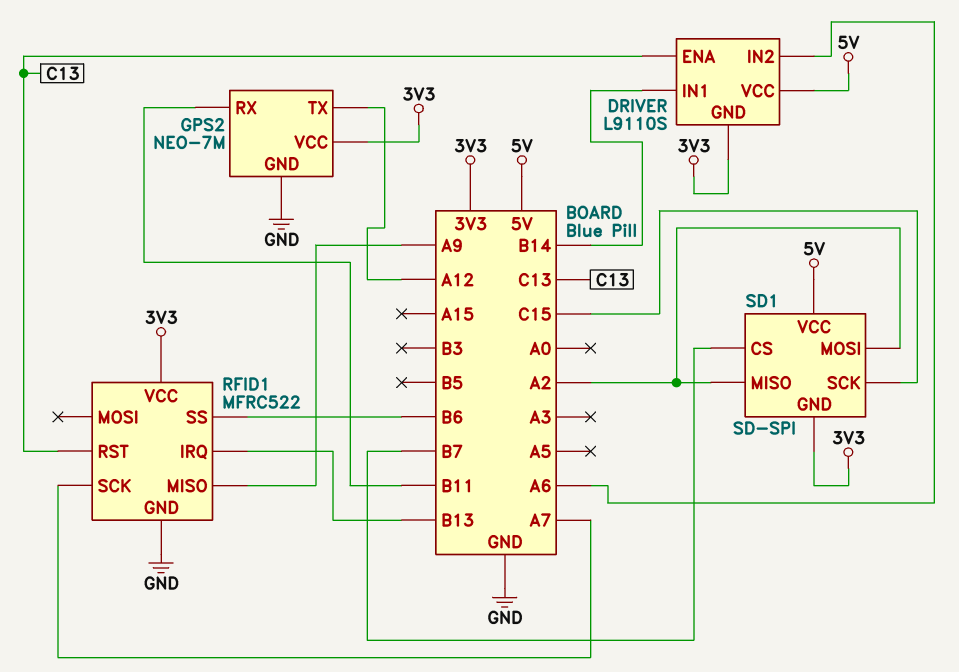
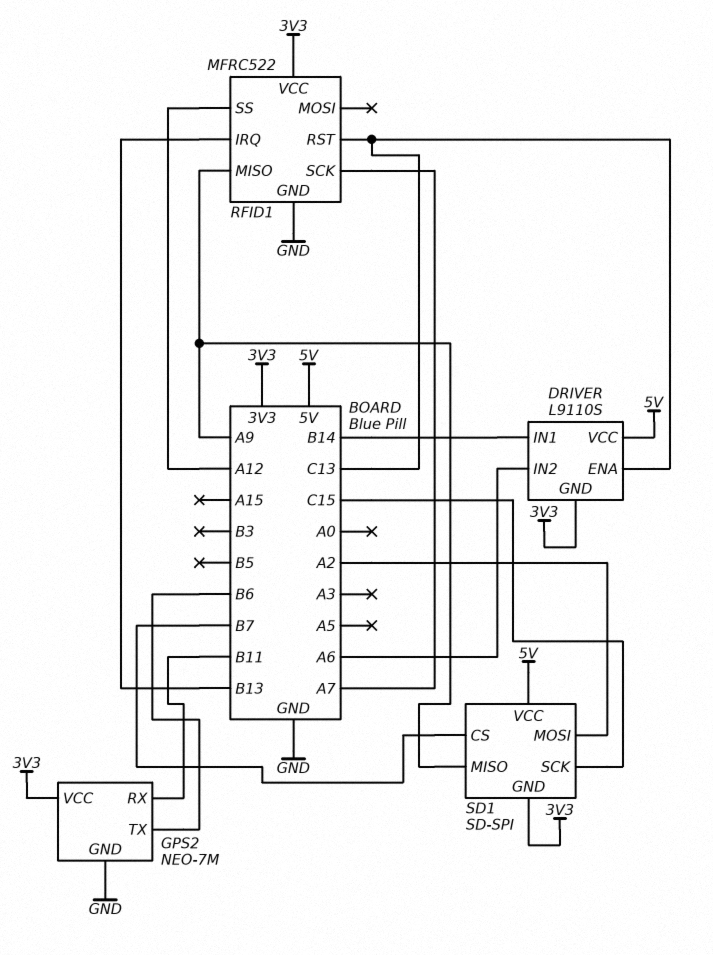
GPS2 pin TX: A12 -> B6
RFID1 pin SS: B6 -> A12
SD1 pin MISO: A2 -> A9

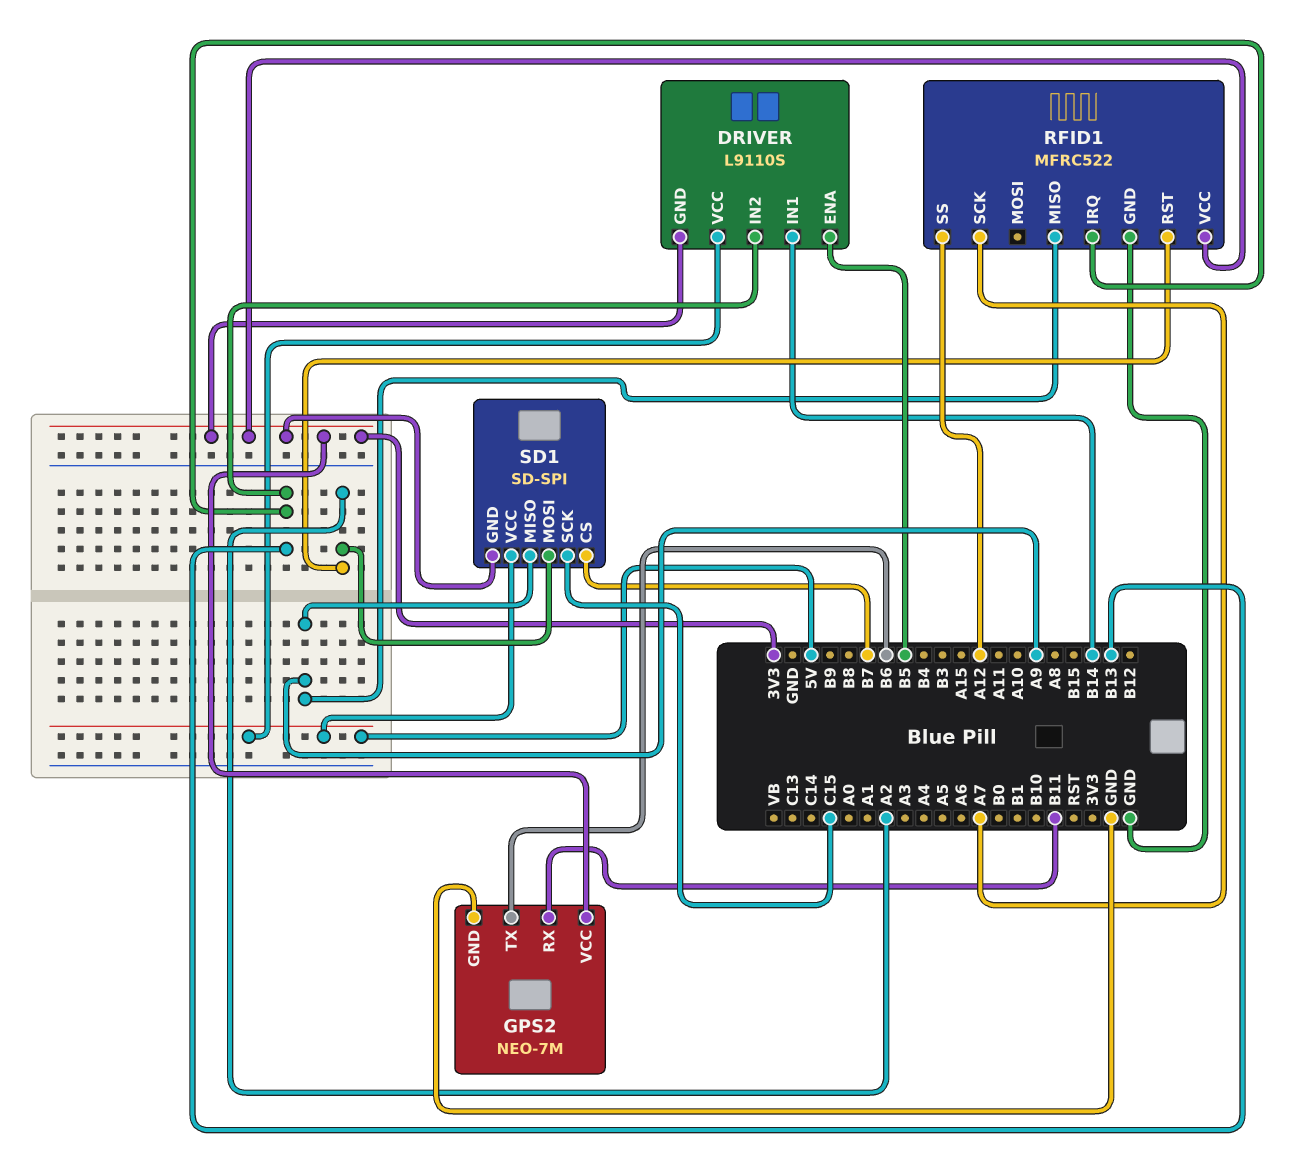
DRIVER pin ENA: C13 -> B5
DRIVER pin IN2: A6 -> B13
RFID1 pin RST: C13 -> A2

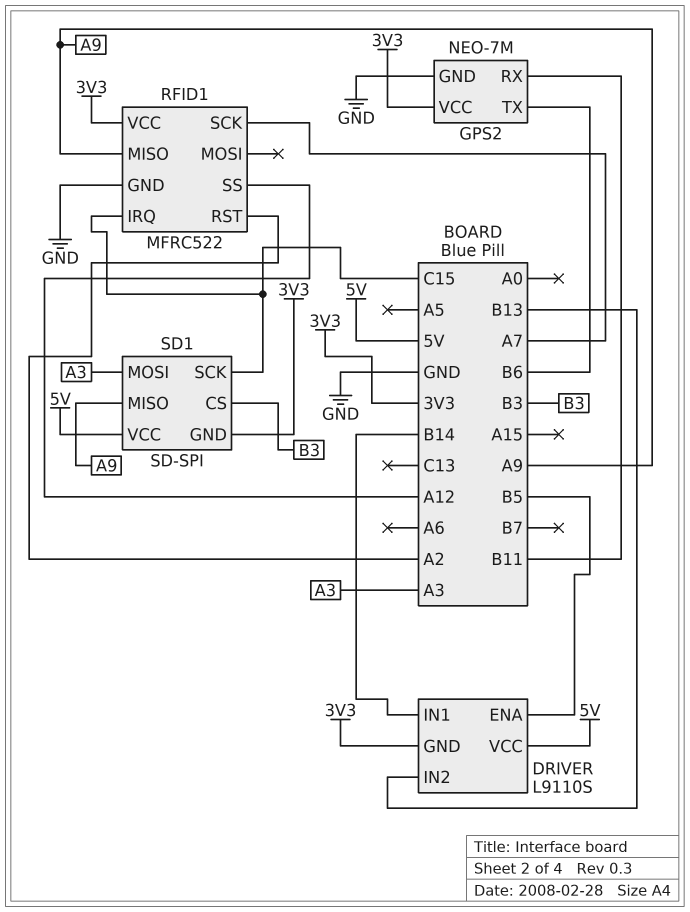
RFID1 pin IRQ: B13 -> C15
SD1 pin CS: B7 -> B3
SD1 pin MOSI: A2 -> A3

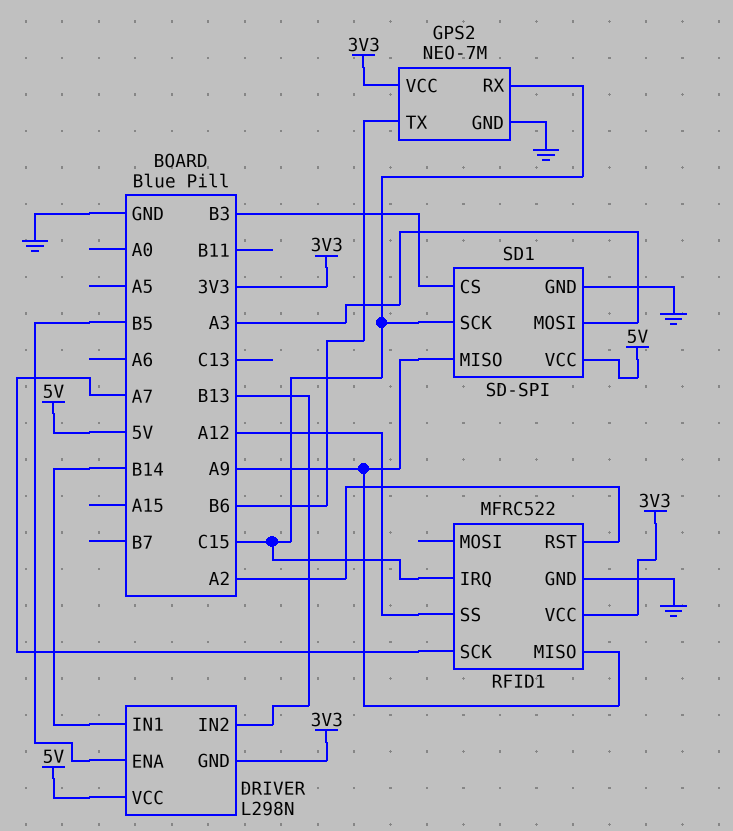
DRIVER: L9110S -> L298N
GPS2 pin RX: B11 -> C15
SD1 pin GND: 3V3 -> GND

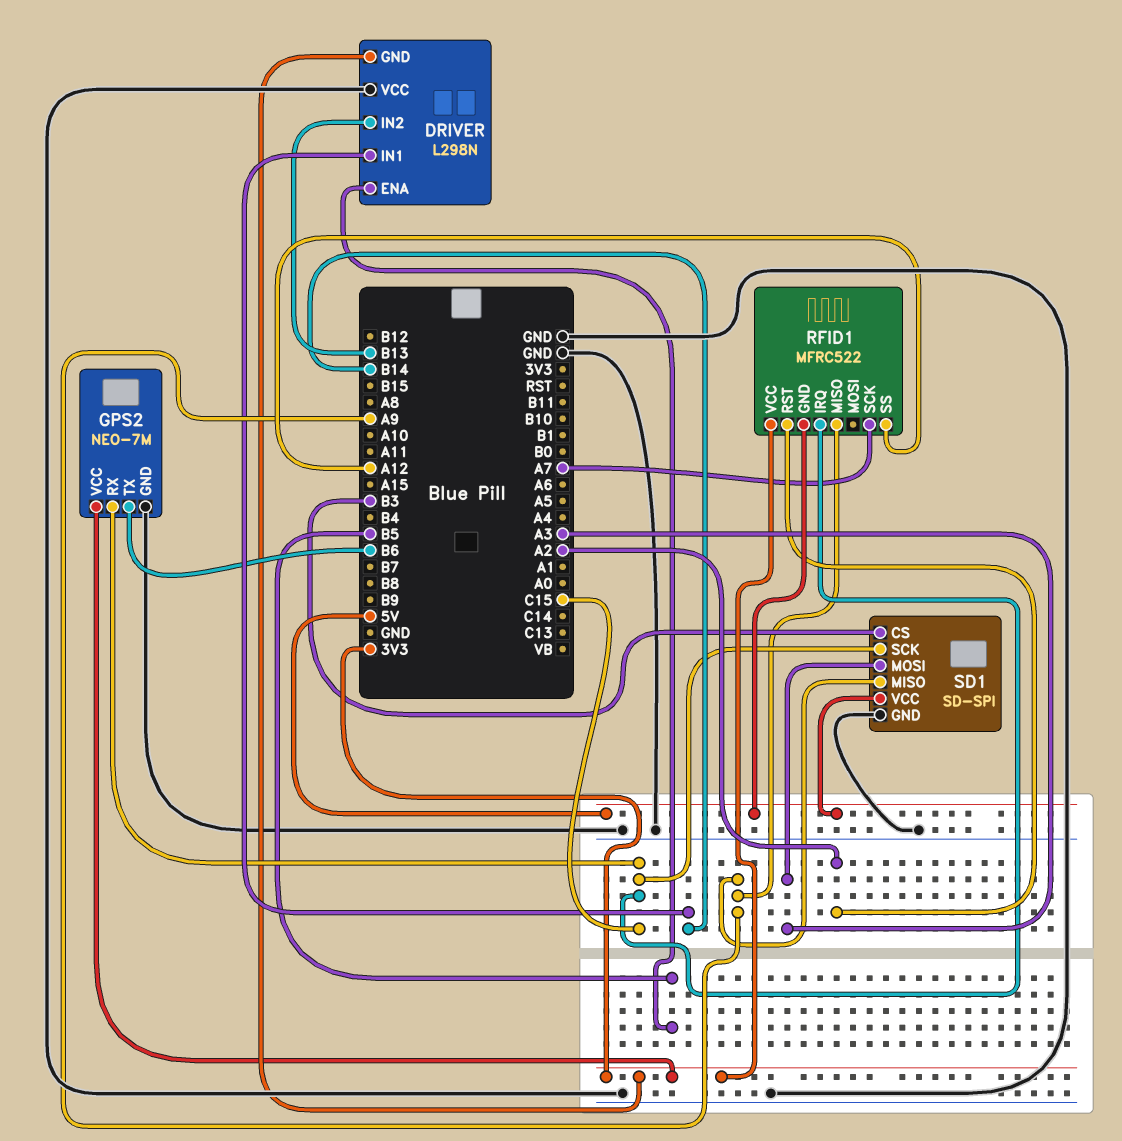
DRIVER pin VCC: 5V -> GND
RFID1 pin GND: GND -> 5V

